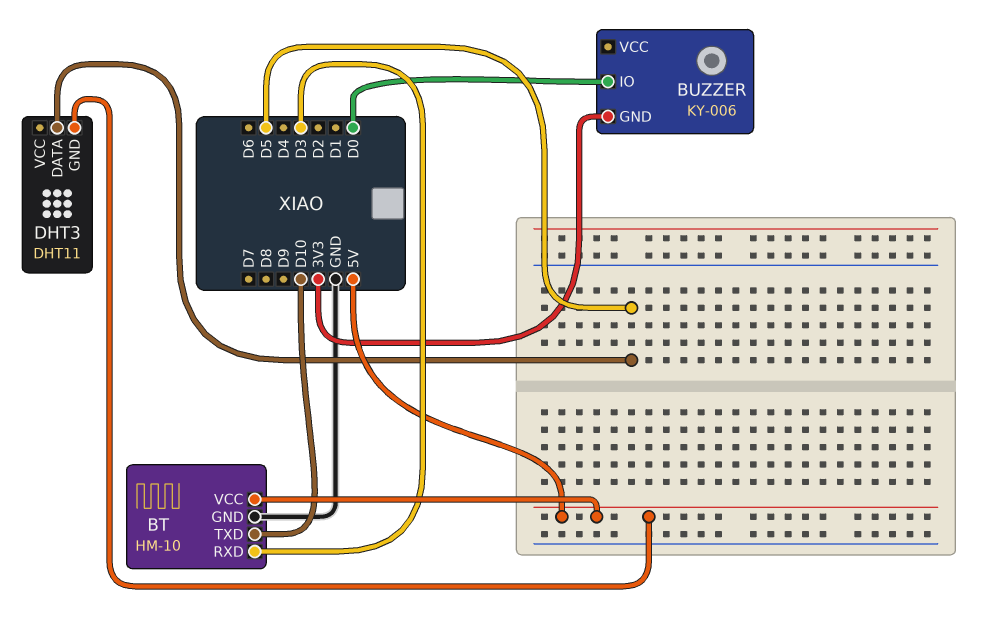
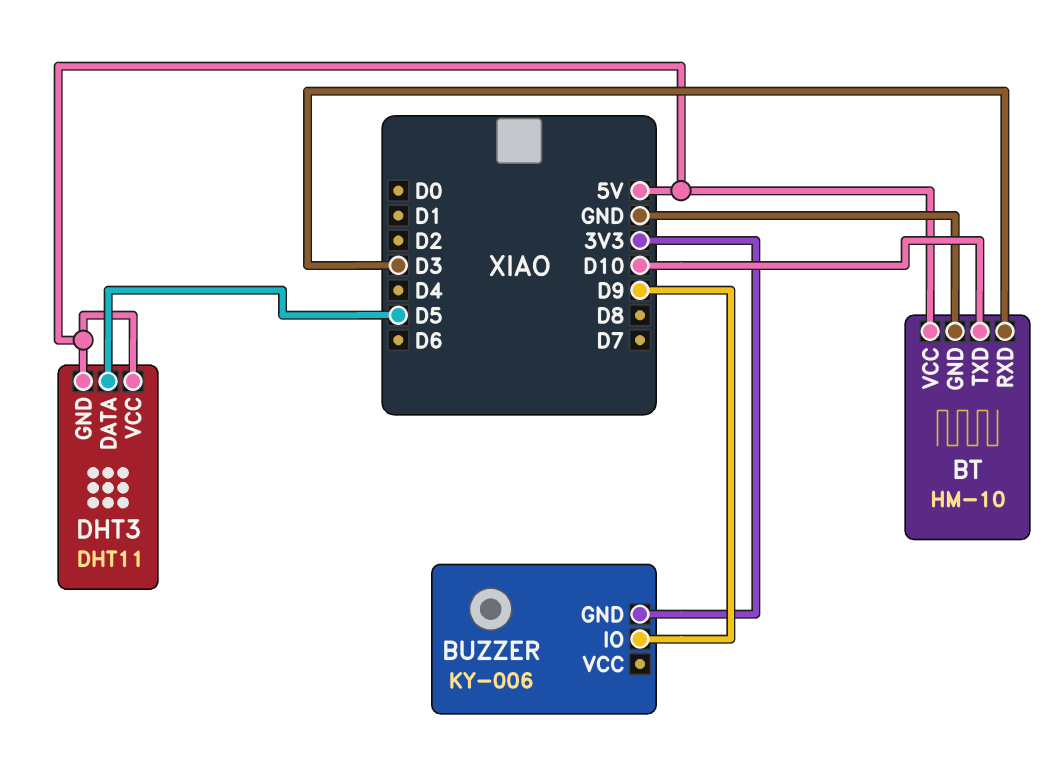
BUZZER pin IO: D0 -> D9
DHT3 pin VCC: none -> 5V

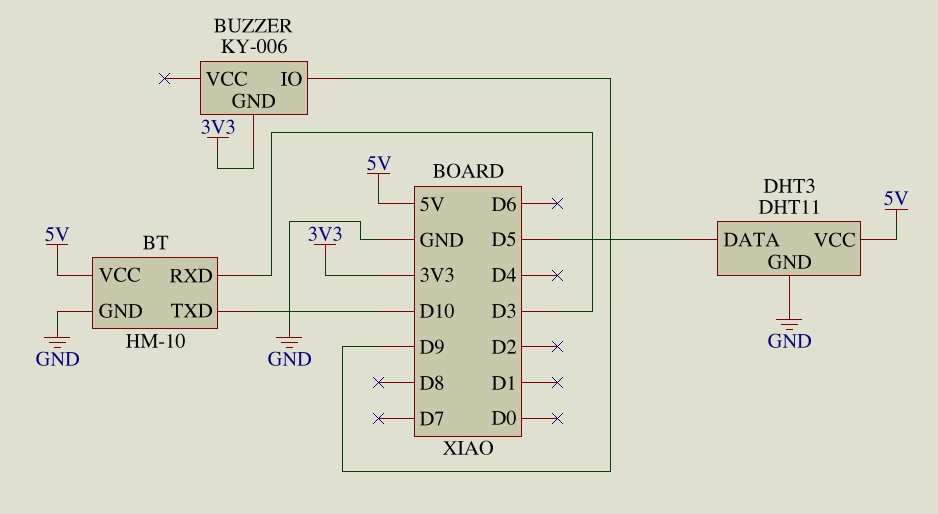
DHT3 pin GND: 5V -> GND

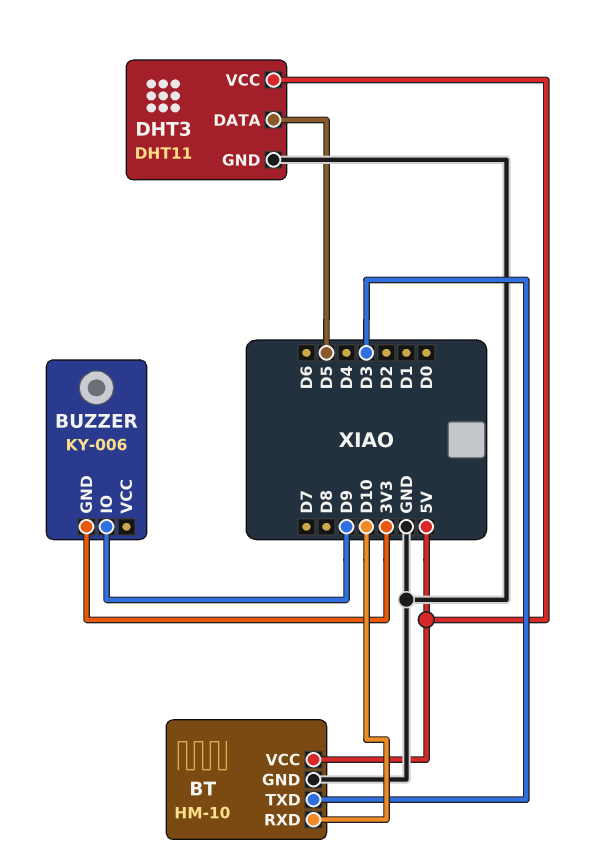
BT pin RXD: D3 -> D10
BT pin TXD: D10 -> D3

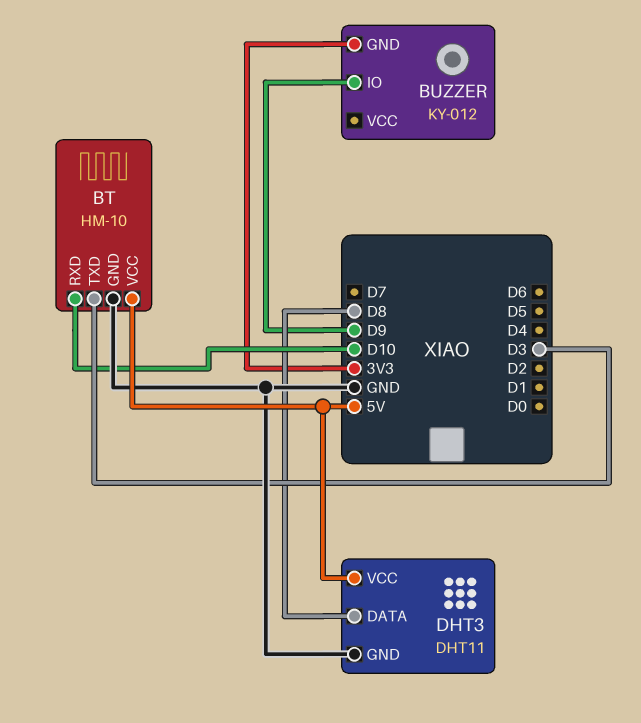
BUZZER: KY-006 -> KY-012
DHT3 pin DATA: D5 -> D8

